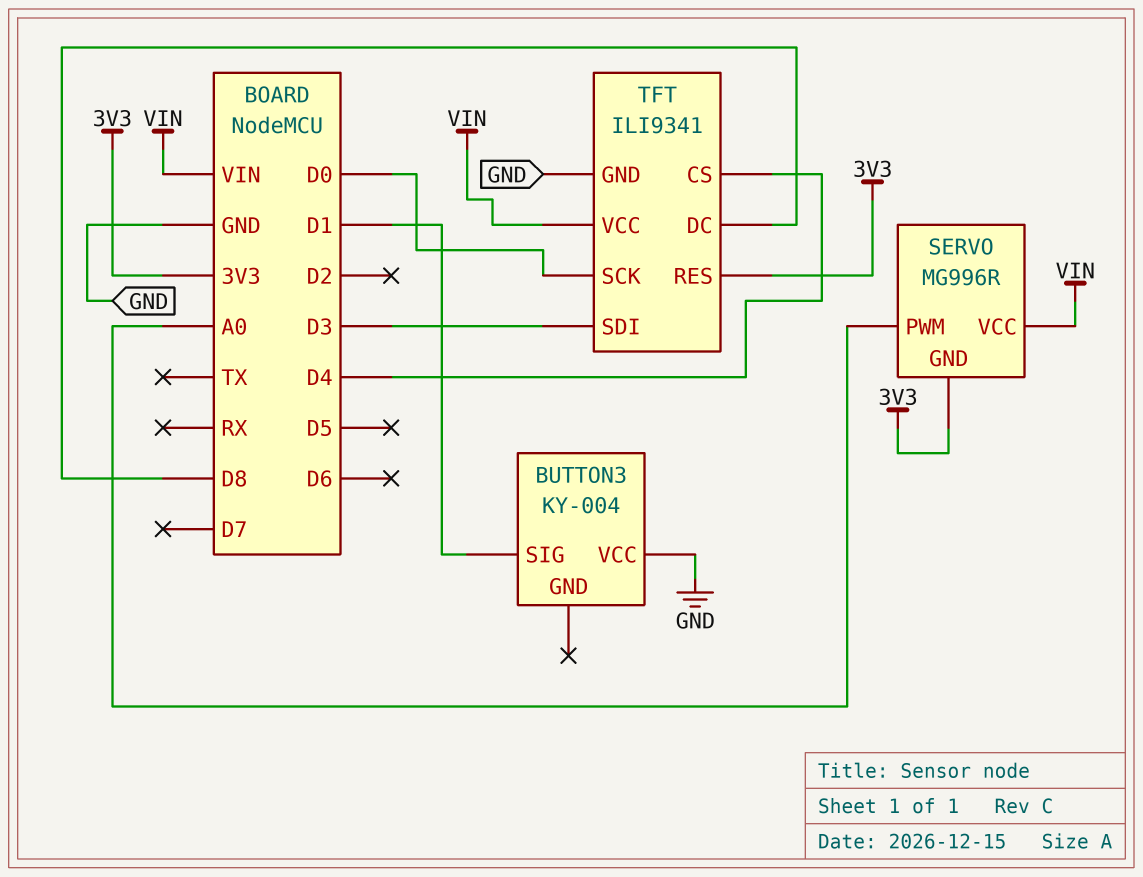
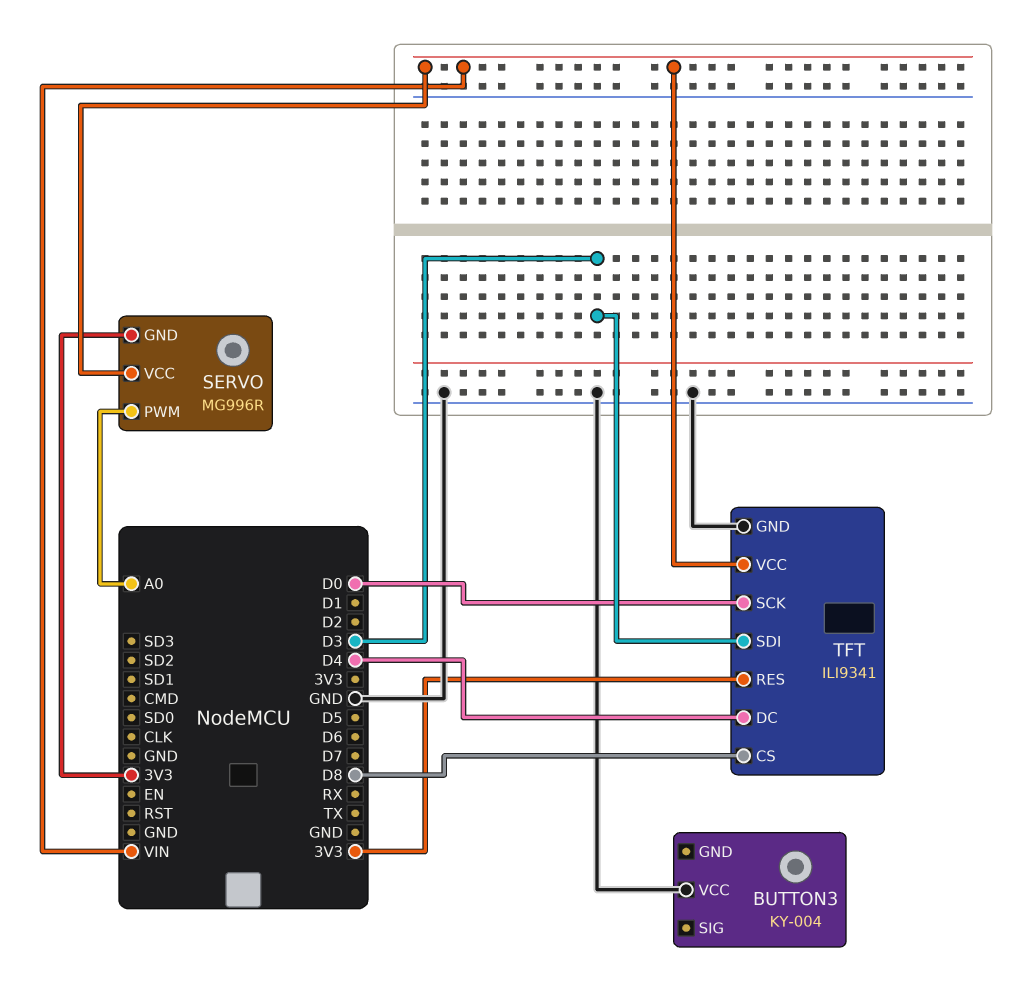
BUTTON3 pin SIG: D1 -> none
TFT pin CS: D4 -> D8
TFT pin DC: D8 -> D4

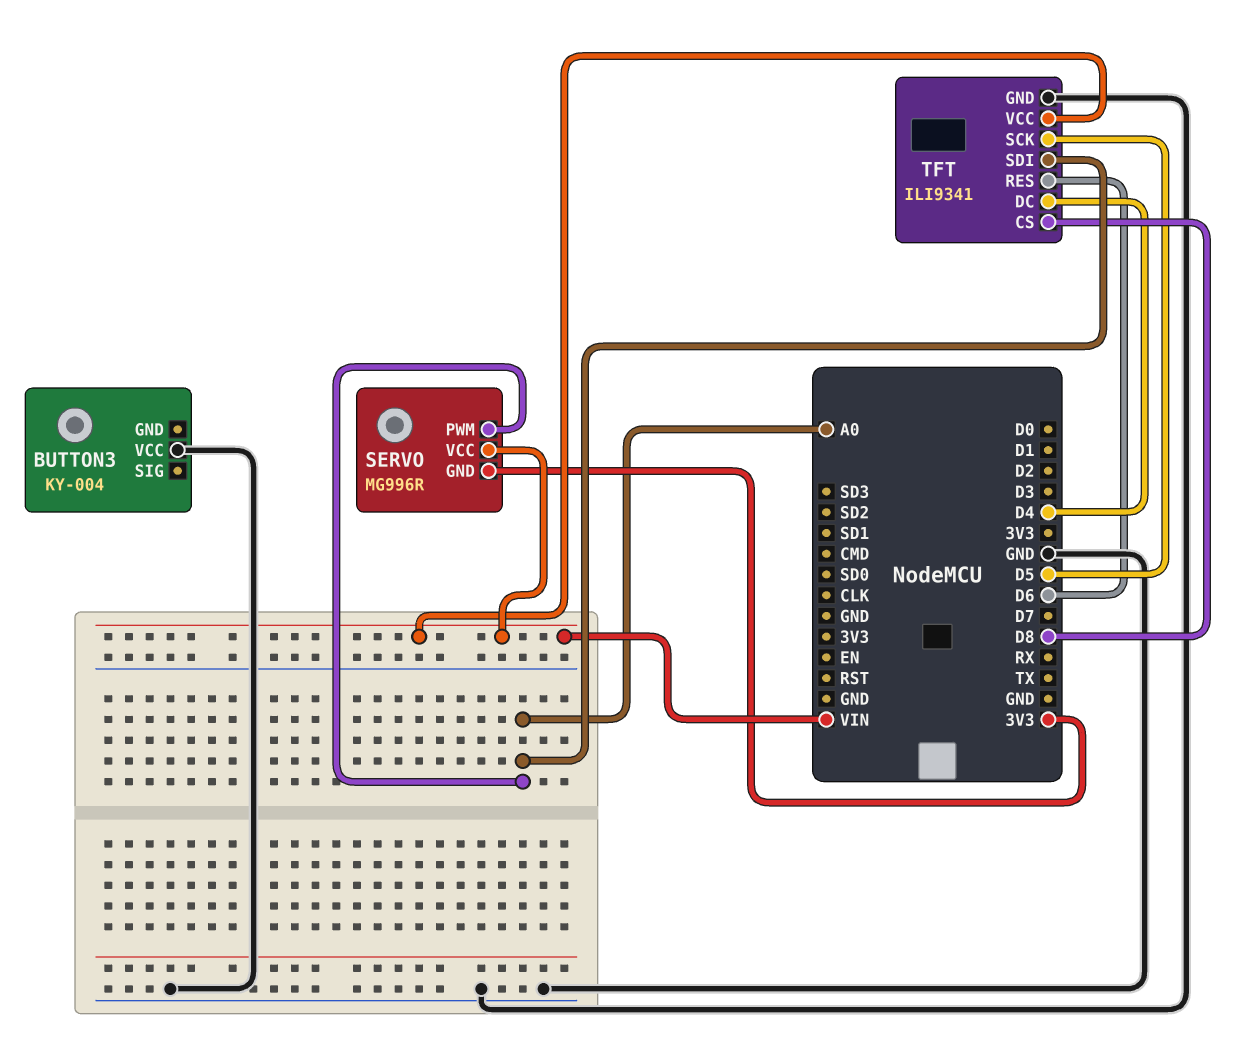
TFT pin RES: 3V3 -> D6
TFT pin SCK: D0 -> D5
TFT pin SDI: D3 -> A0

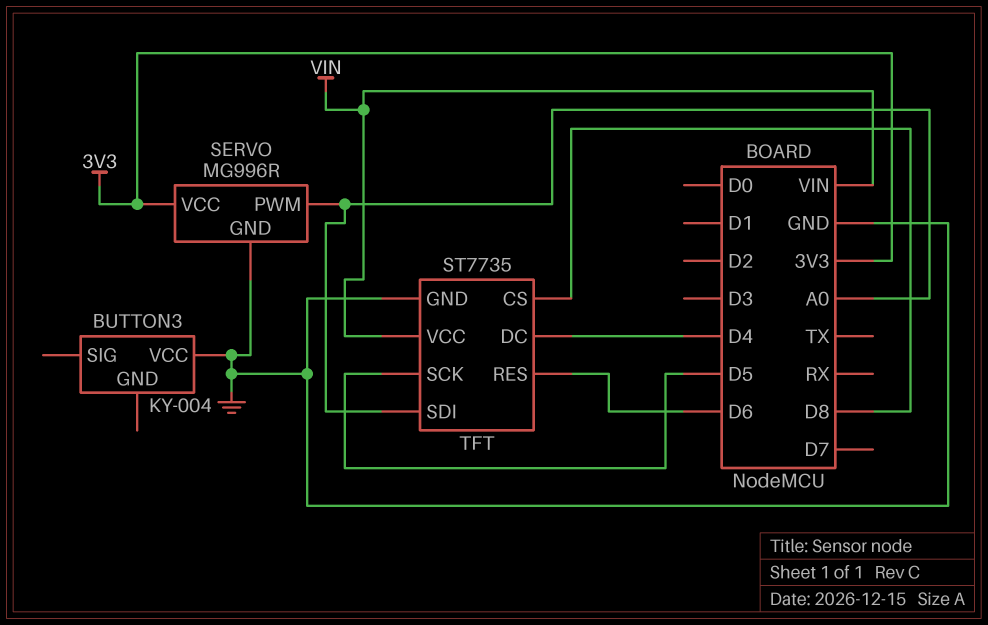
SERVO pin GND: 3V3 -> GND
SERVO pin VCC: VIN -> 3V3
TFT: ILI9341 -> ST7735

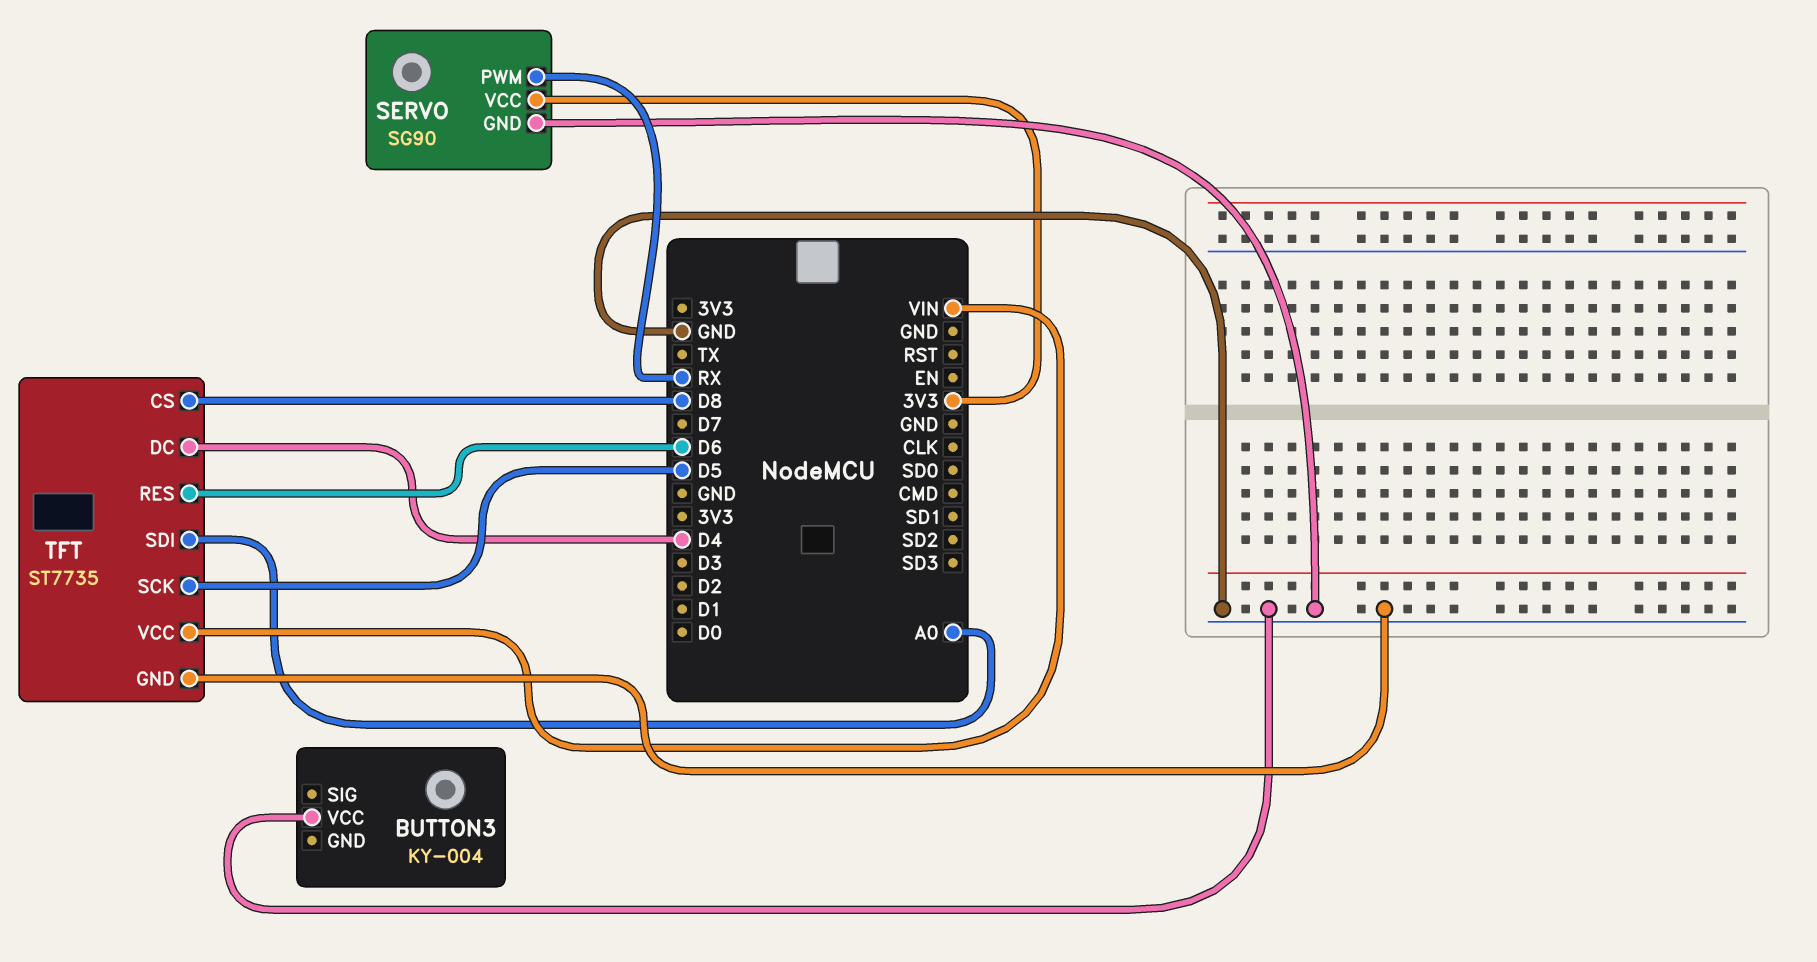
SERVO: MG996R -> SG90
SERVO pin PWM: A0 -> RX

